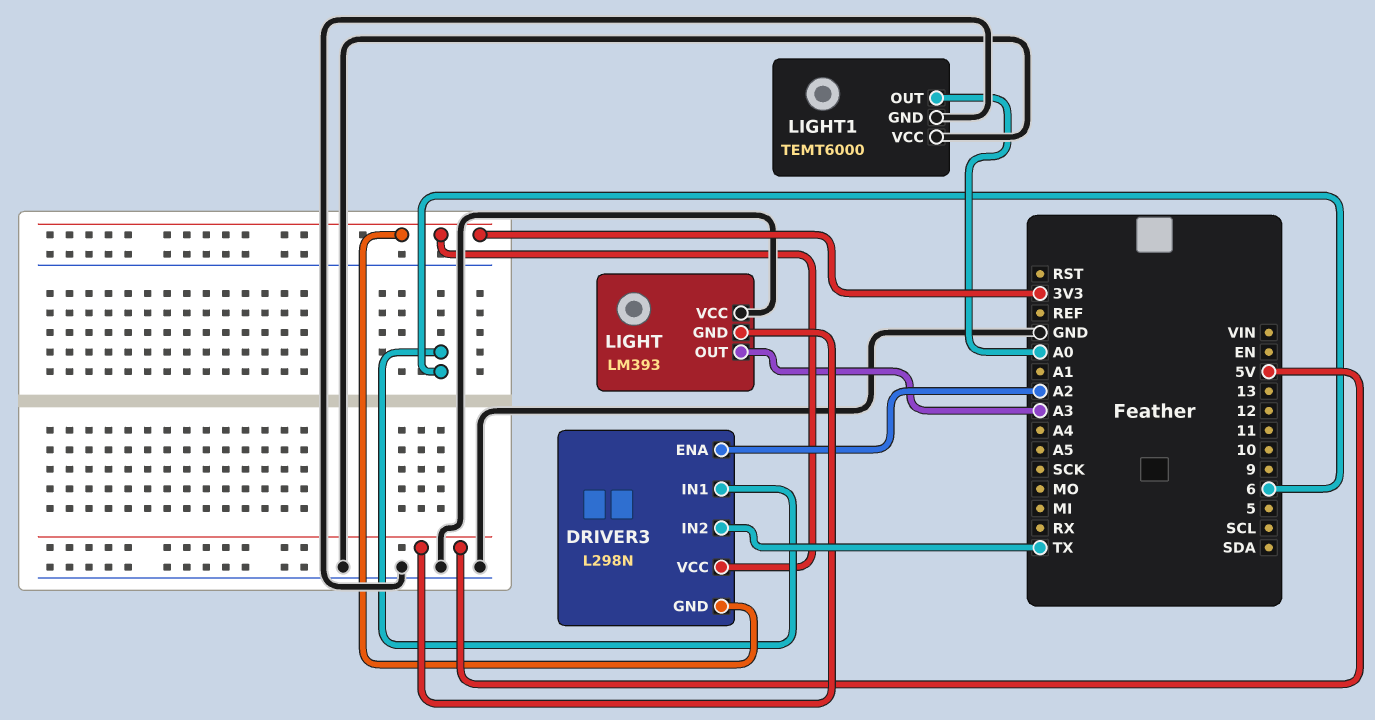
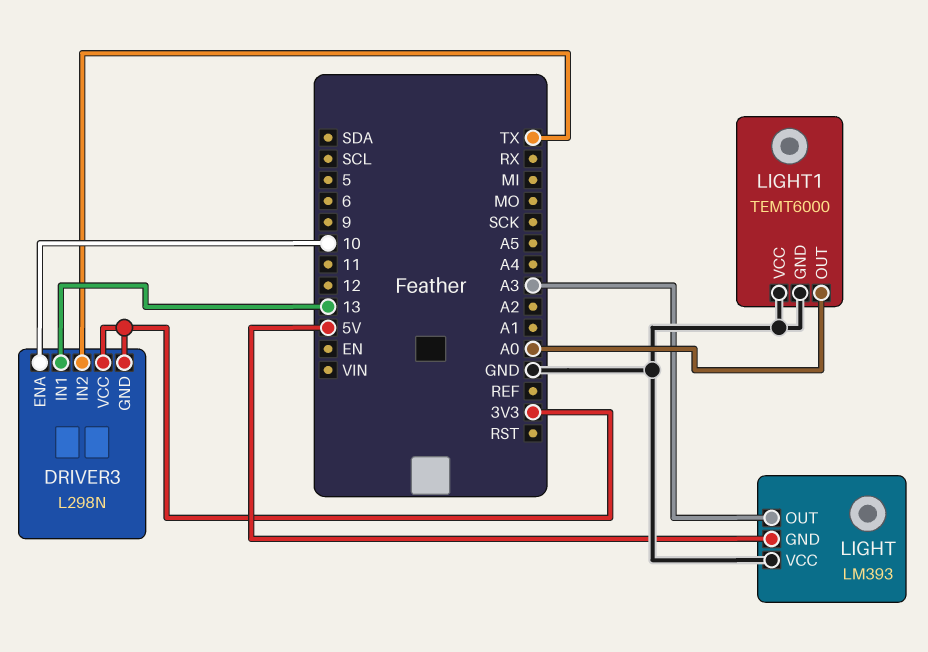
DRIVER3 pin ENA: A2 -> 10
DRIVER3 pin IN1: 6 -> 13

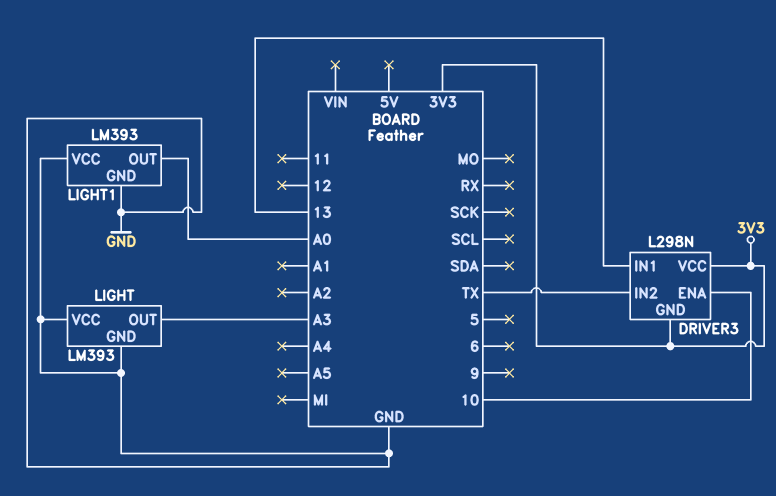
LIGHT pin GND: 5V -> GND
LIGHT1: TEMT6000 -> LM393

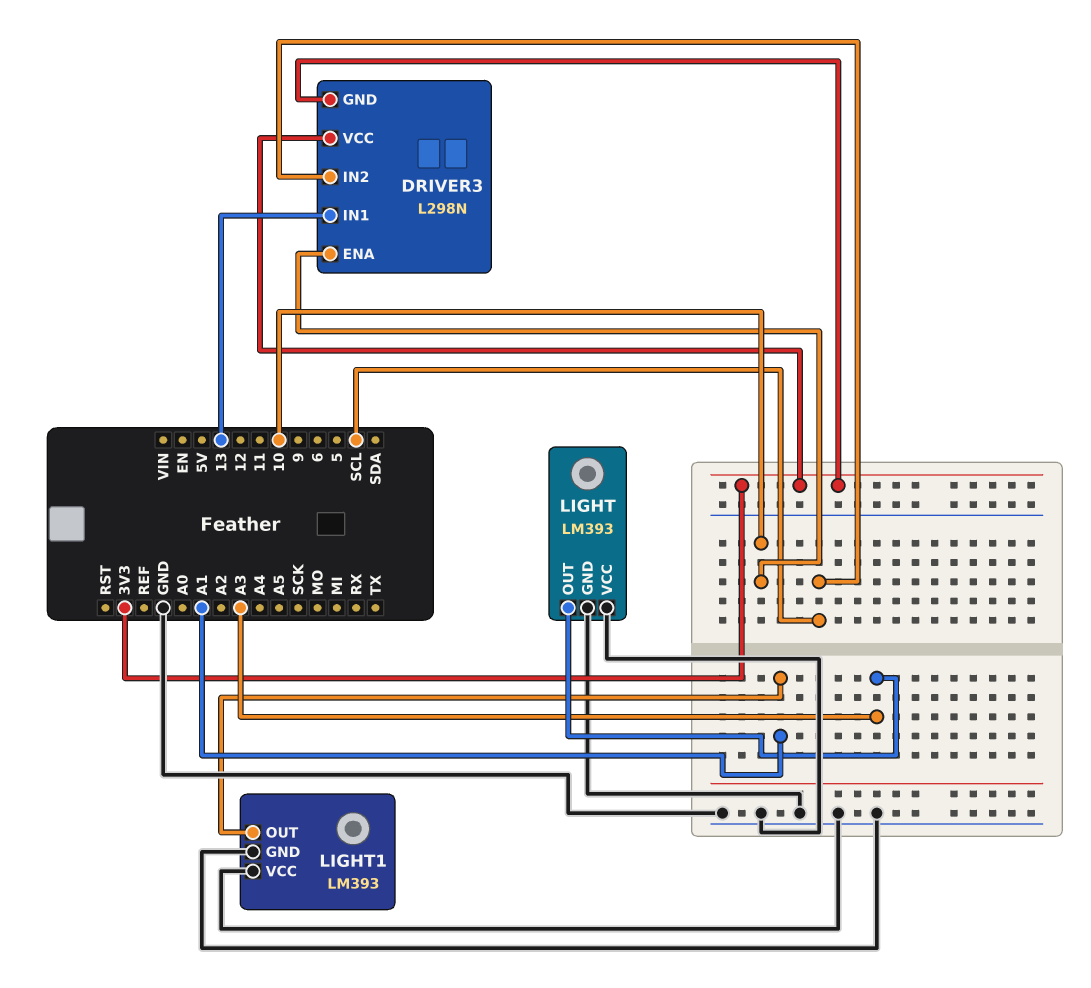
DRIVER3 pin IN2: TX -> SCL
LIGHT1 pin OUT: A0 -> A1

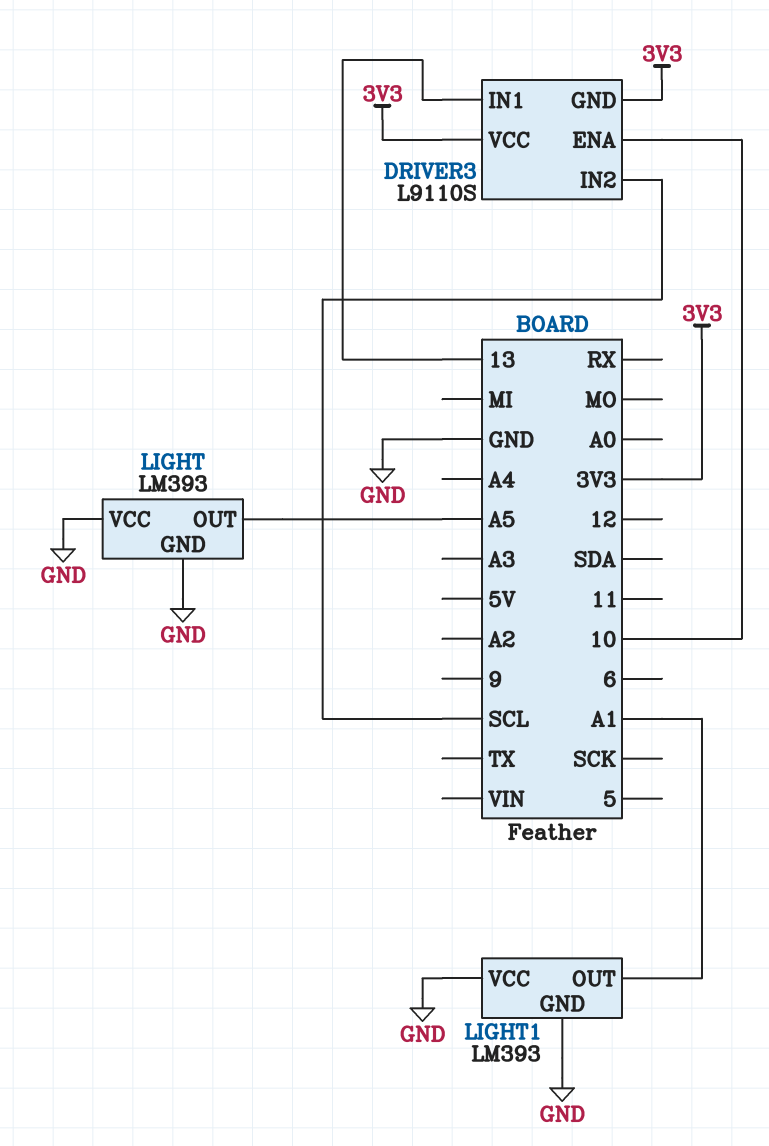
DRIVER3: L298N -> L9110S
LIGHT pin OUT: A3 -> A5

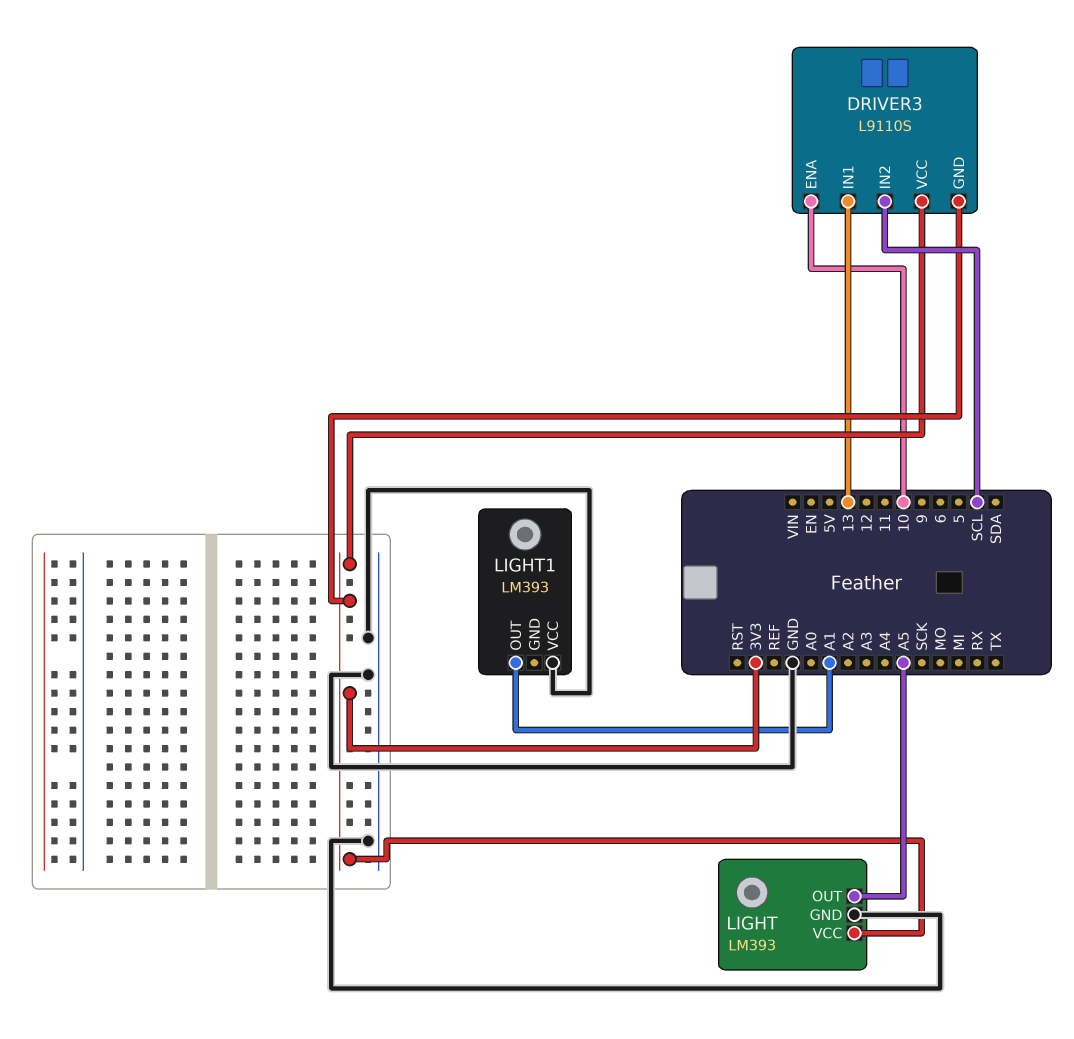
LIGHT pin VCC: GND -> 3V3
LIGHT1 pin GND: GND -> none

